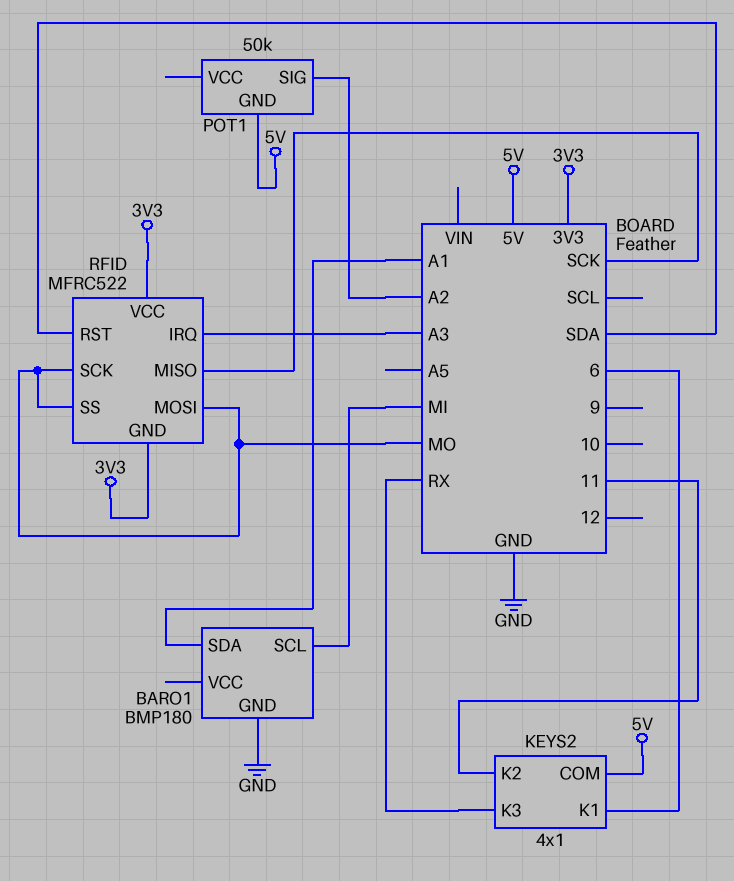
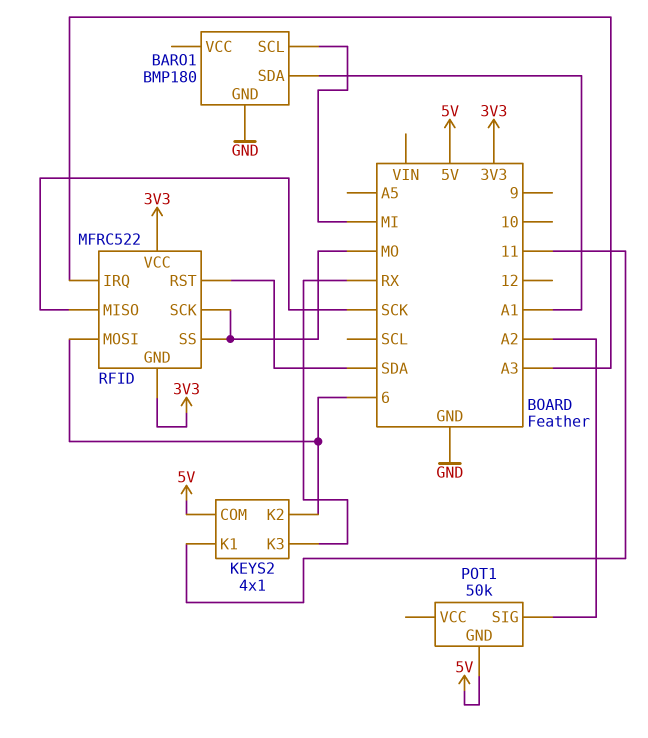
KEYS2 pin K1: 6 -> 11
KEYS2 pin K2: 11 -> 6
RFID pin MOSI: MO -> 6

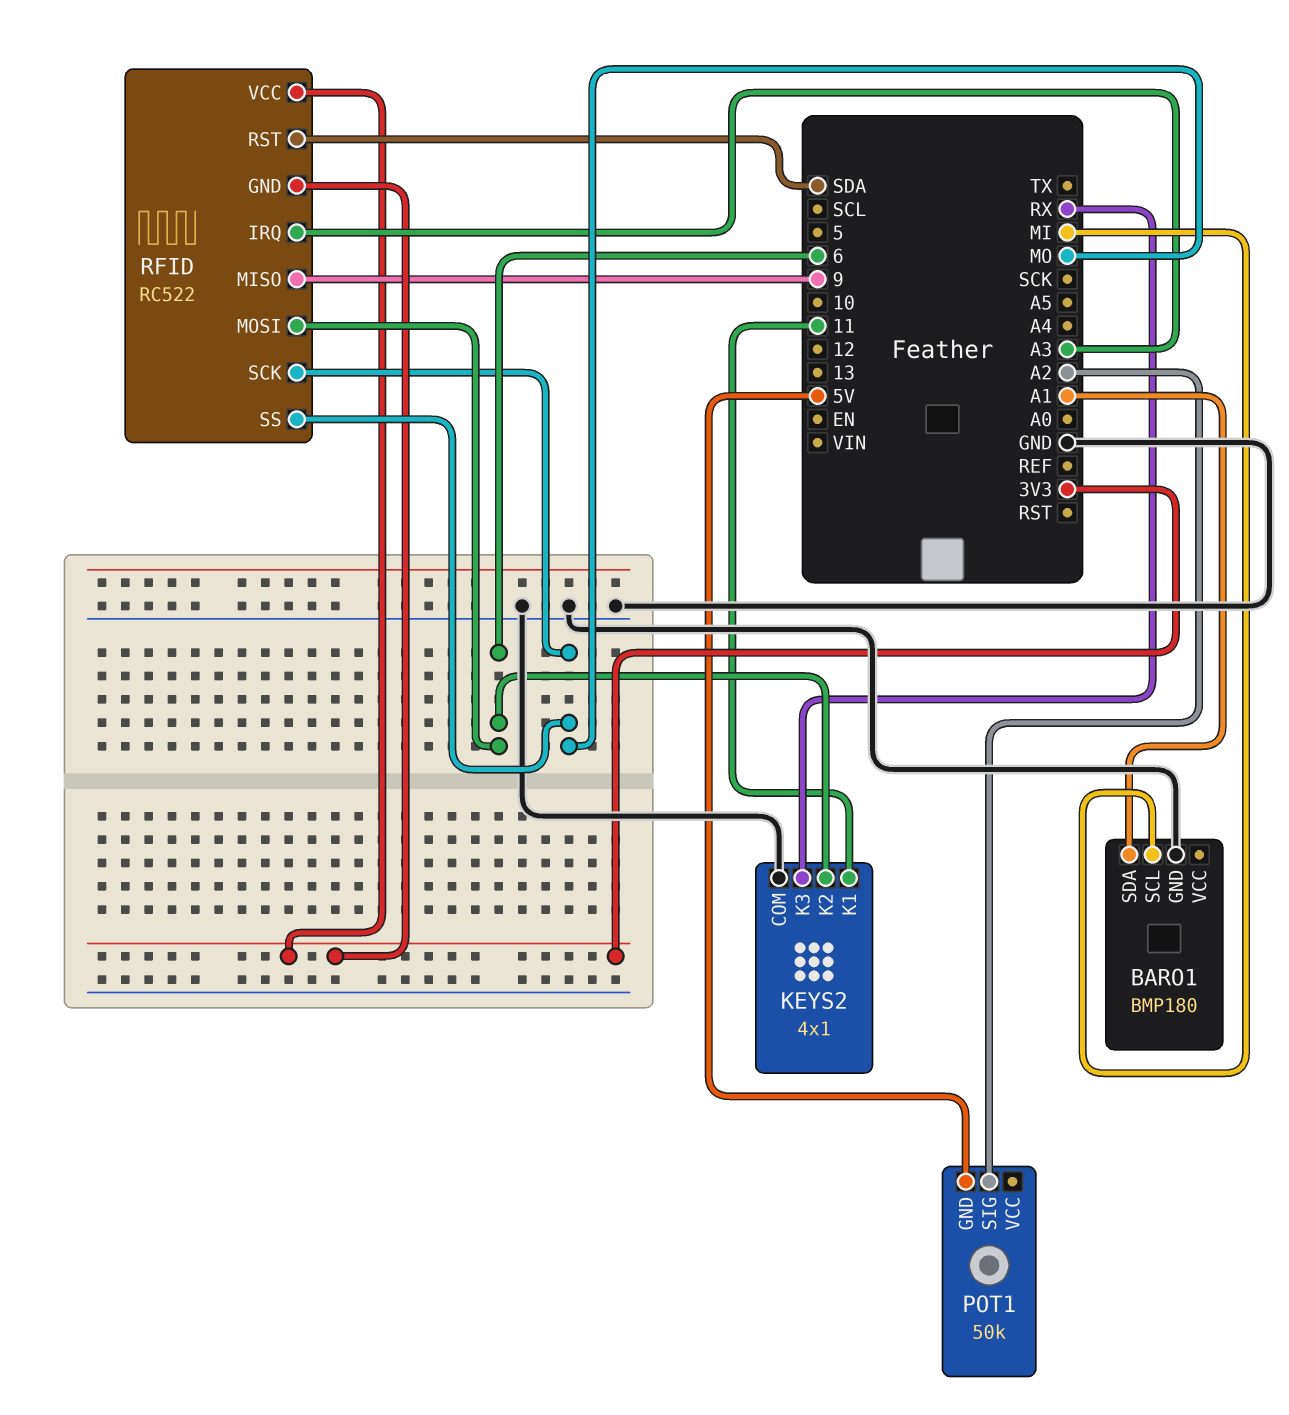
KEYS2 pin COM: 5V -> GND
RFID: MFRC522 -> RC522
RFID pin MISO: SCK -> 9

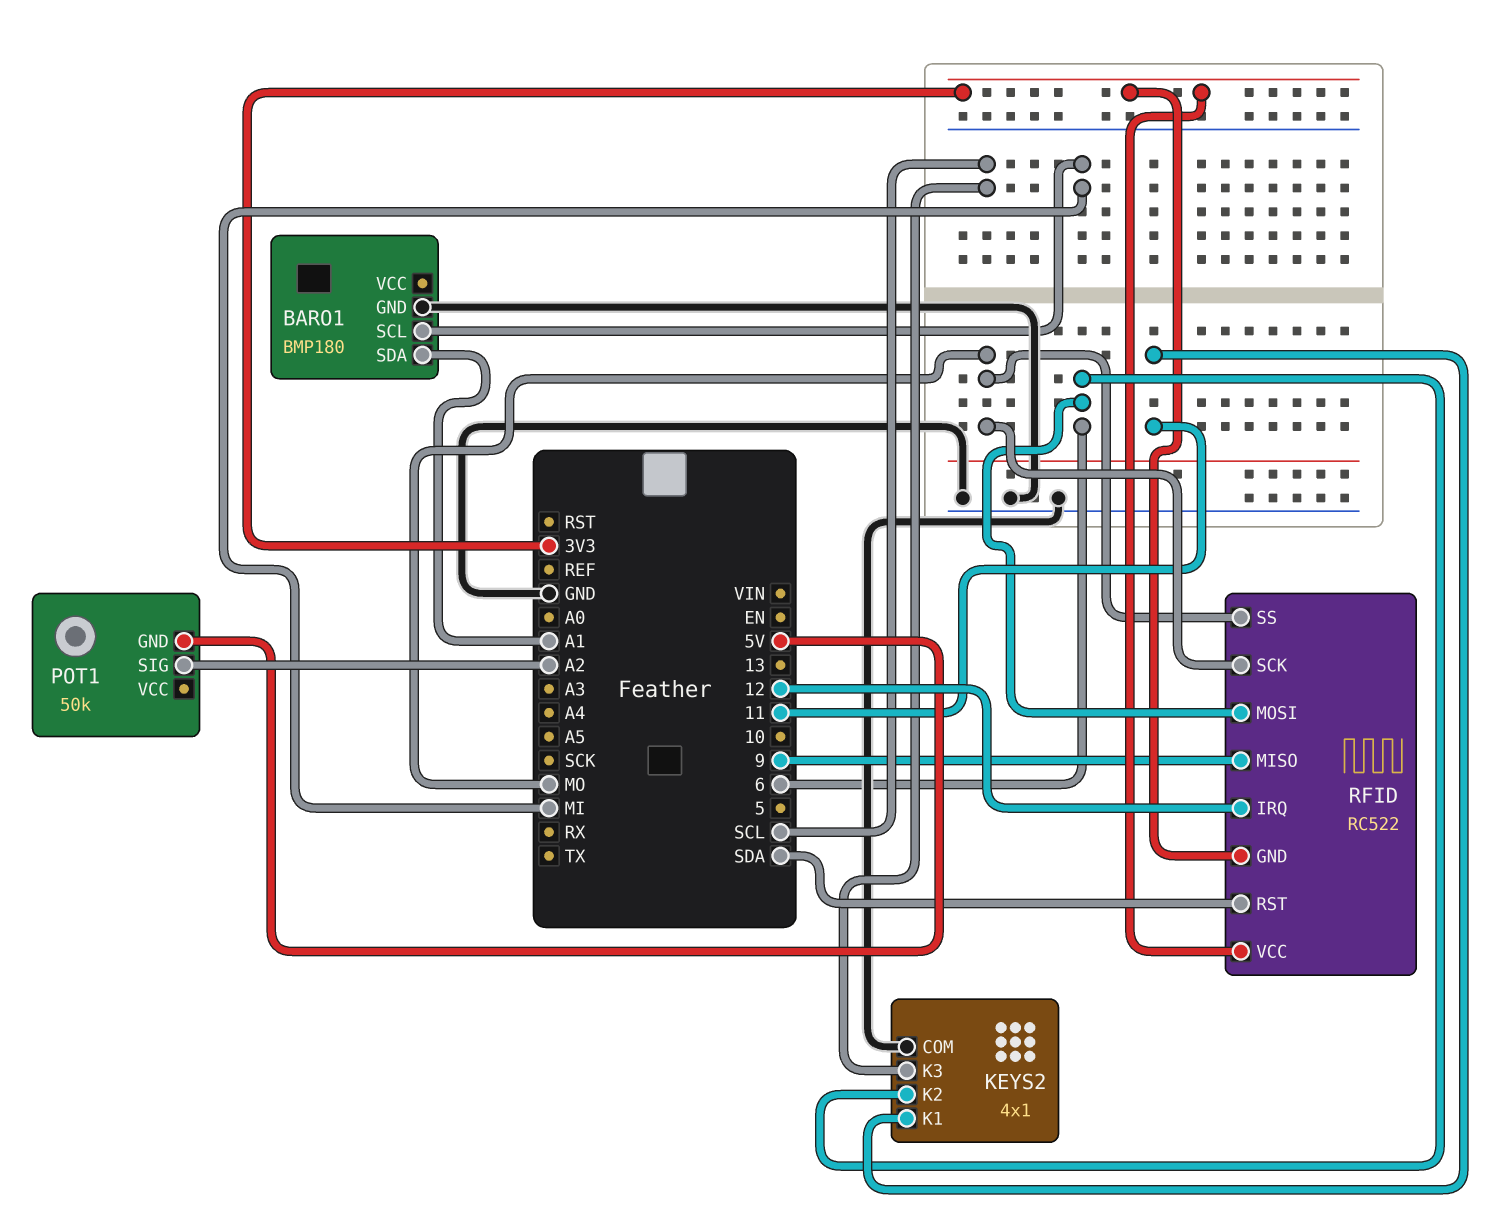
KEYS2 pin K3: RX -> SCL
RFID pin IRQ: A3 -> 12

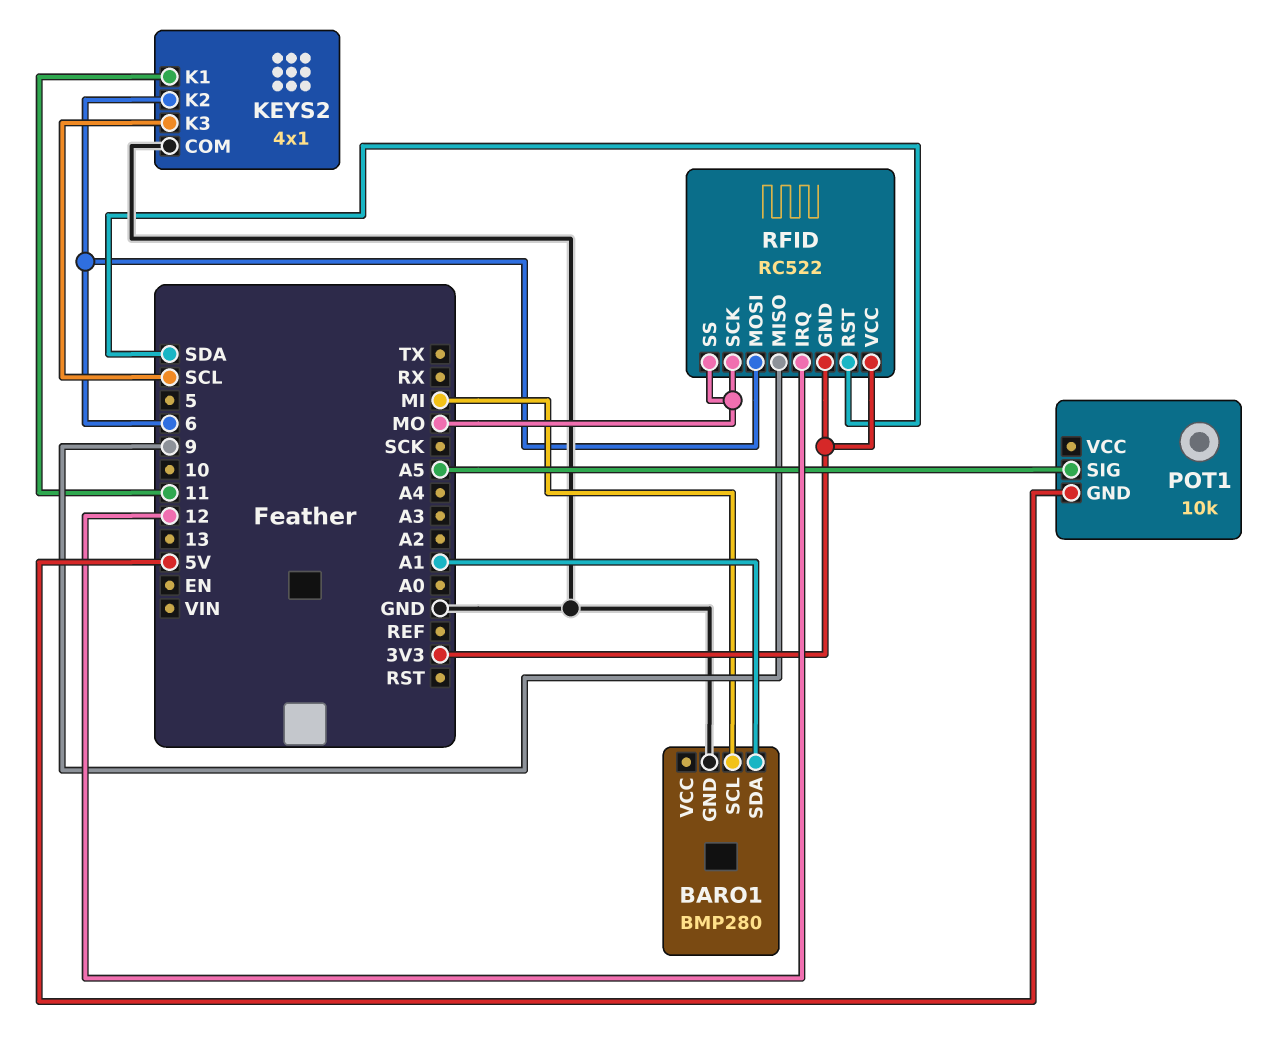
BARO1: BMP180 -> BMP280
POT1: 50k -> 10k
POT1 pin SIG: A2 -> A5

